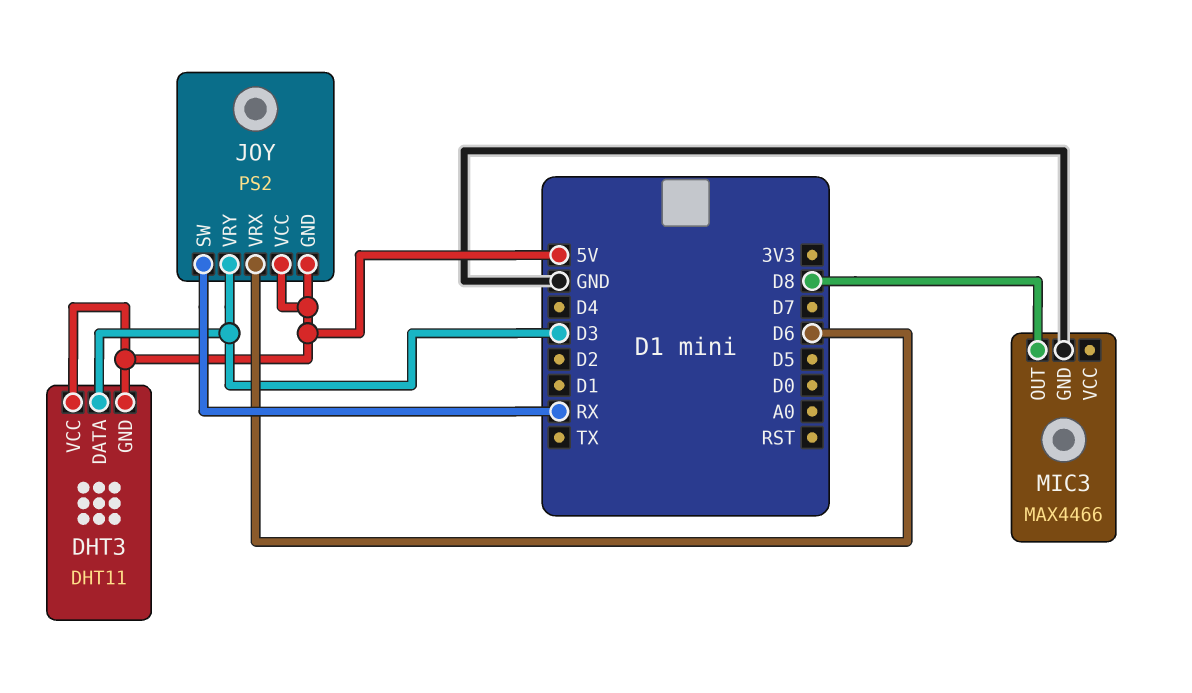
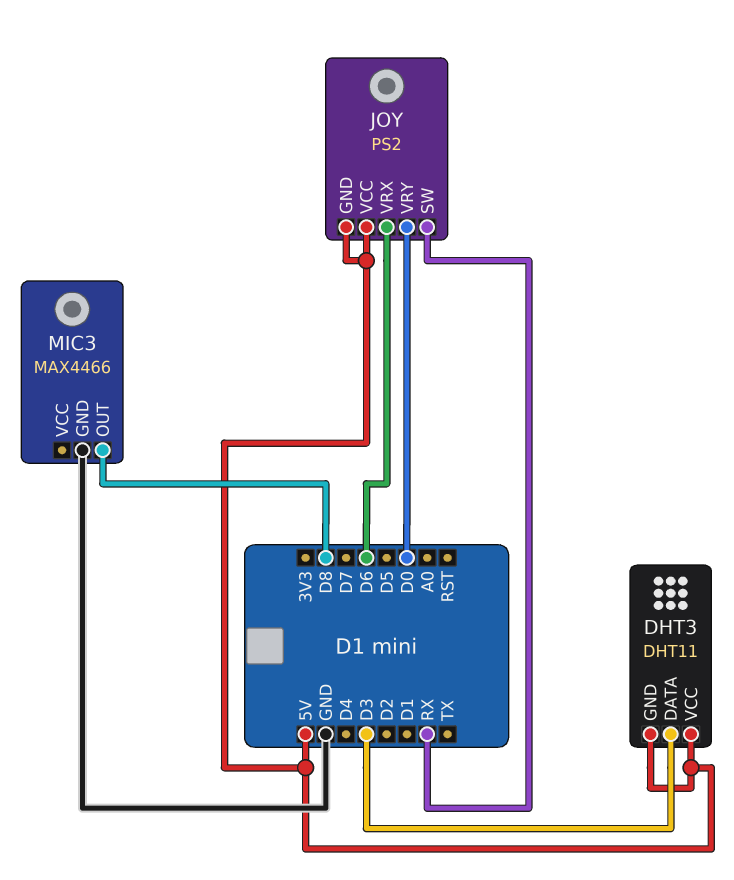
JOY pin VRY: D3 -> D0

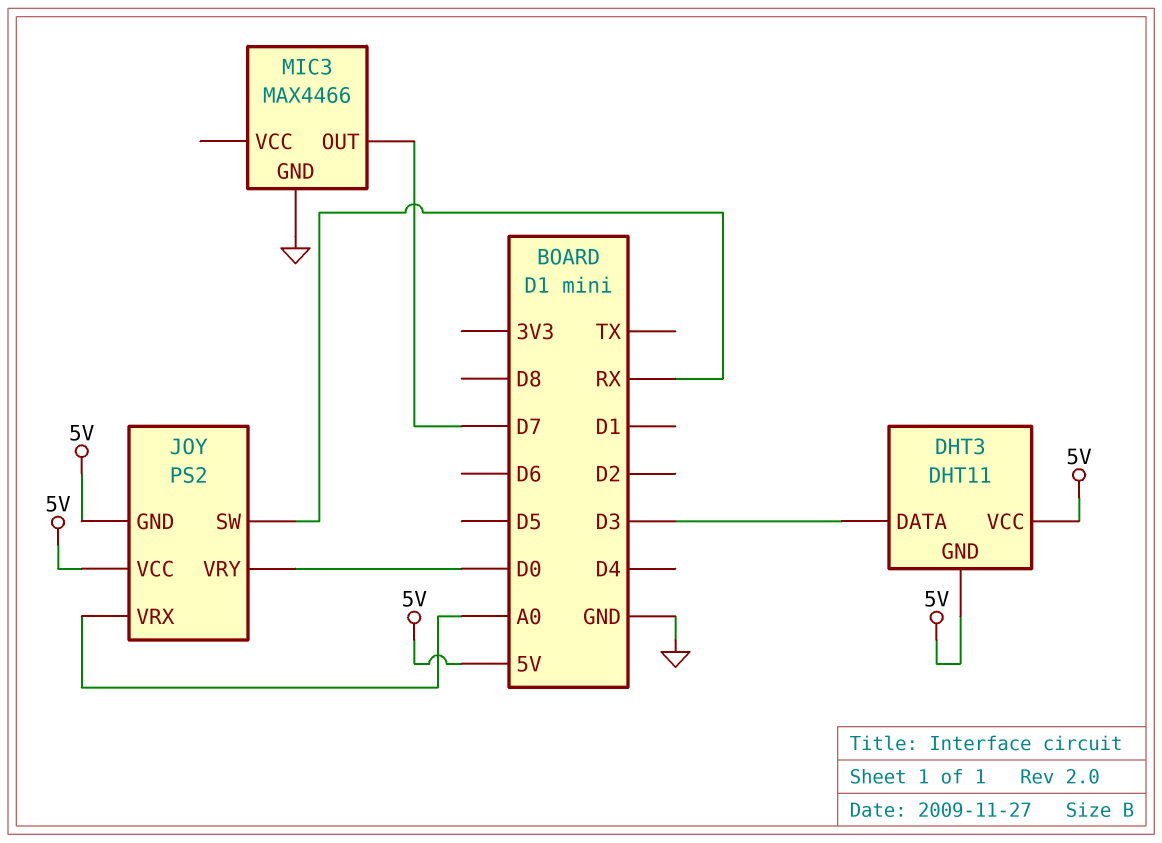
JOY pin VRX: D6 -> A0
MIC3 pin OUT: D8 -> D7

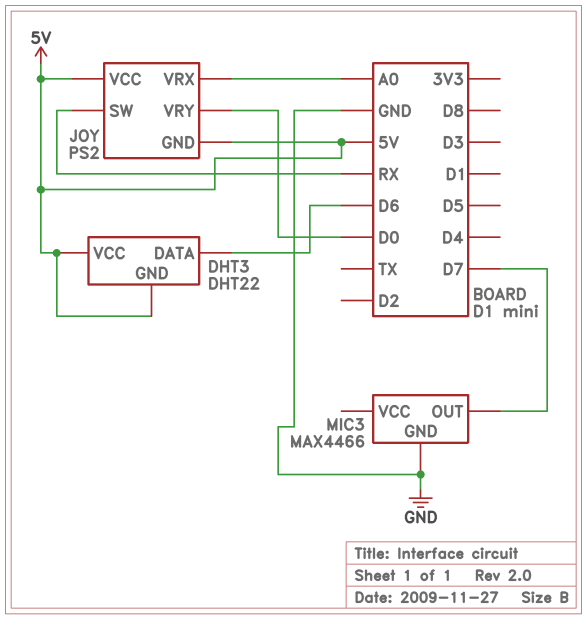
DHT3: DHT11 -> DHT22
DHT3 pin DATA: D3 -> D6

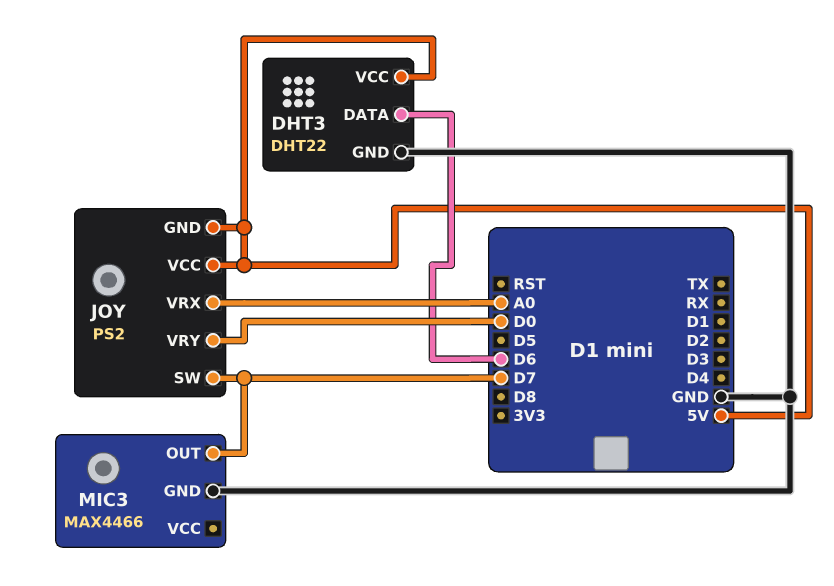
DHT3 pin GND: 5V -> GND
JOY pin SW: RX -> D7

